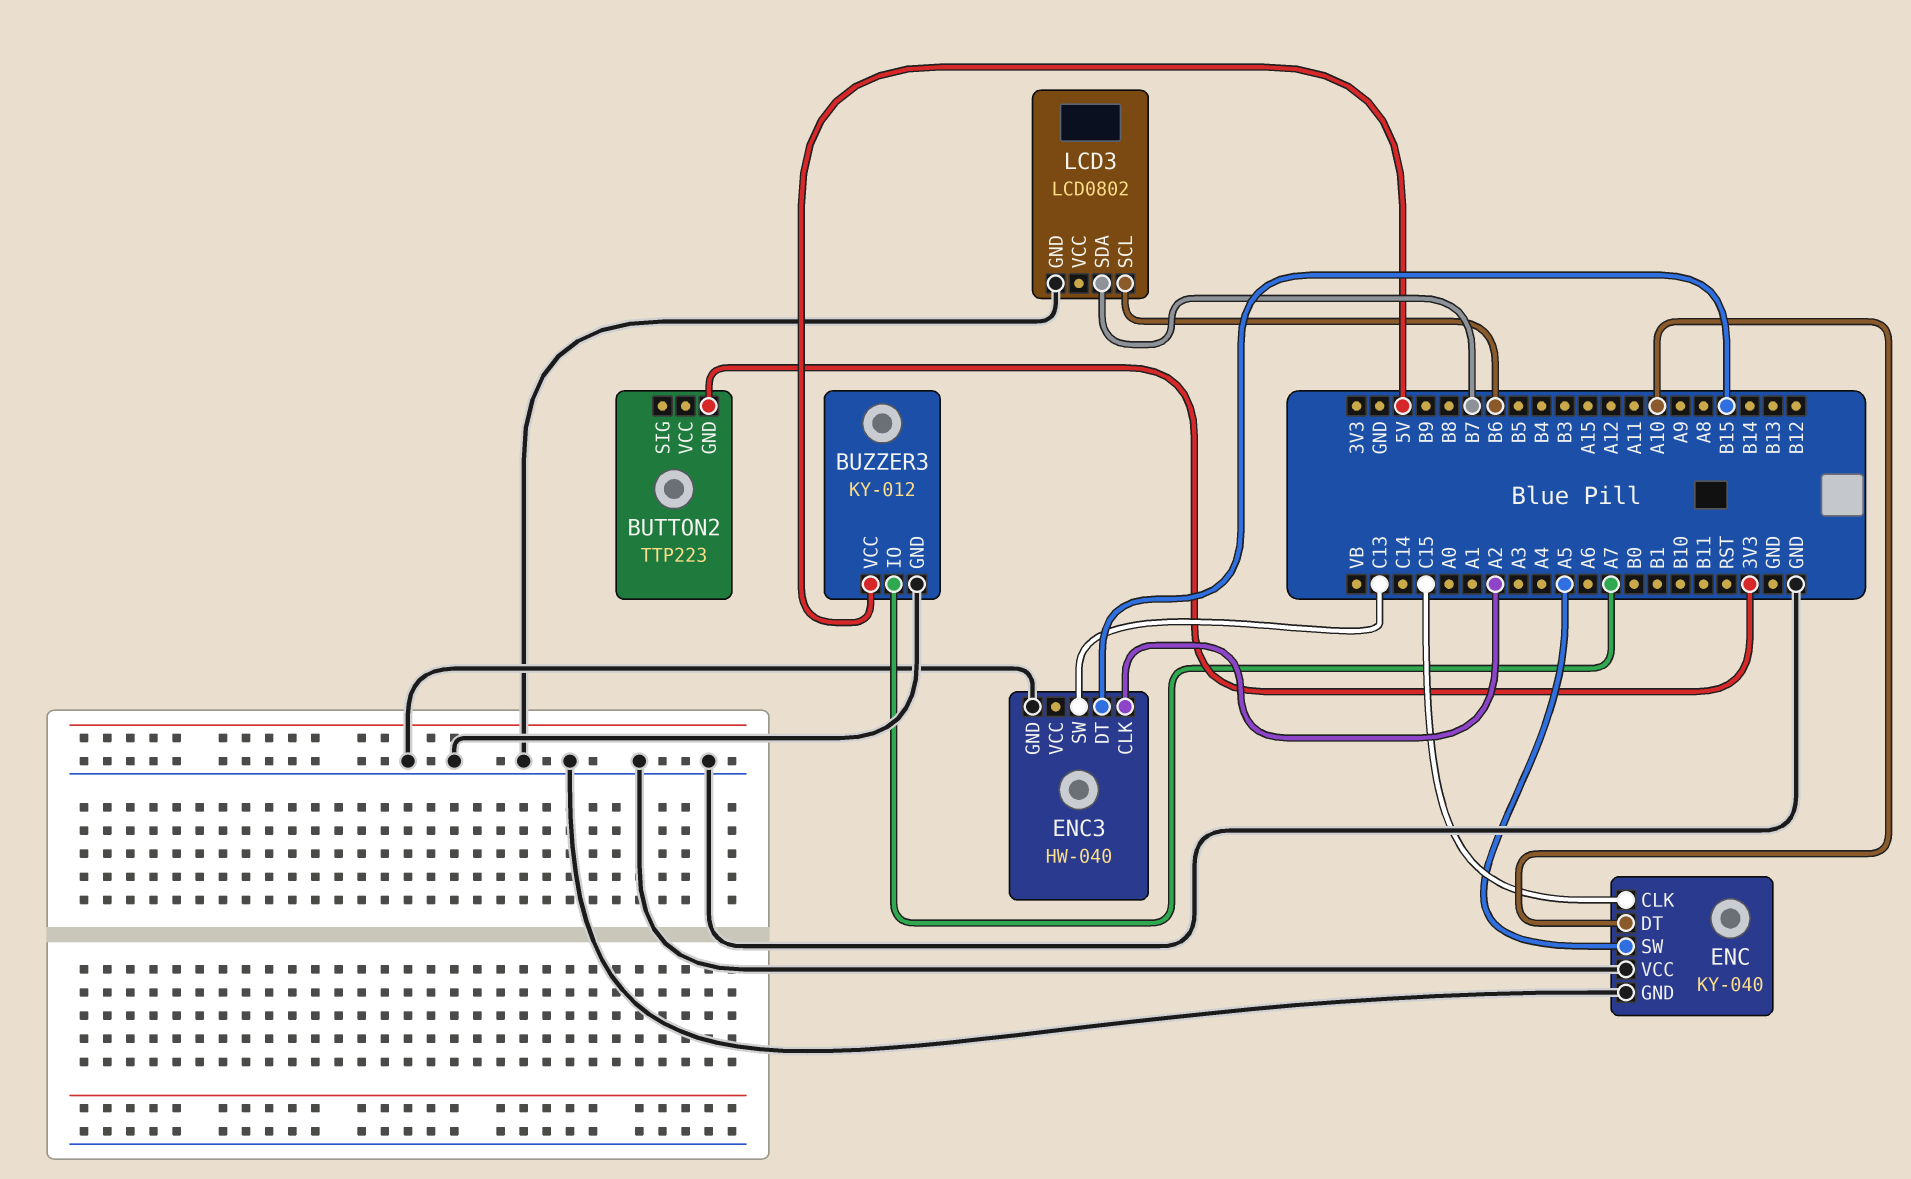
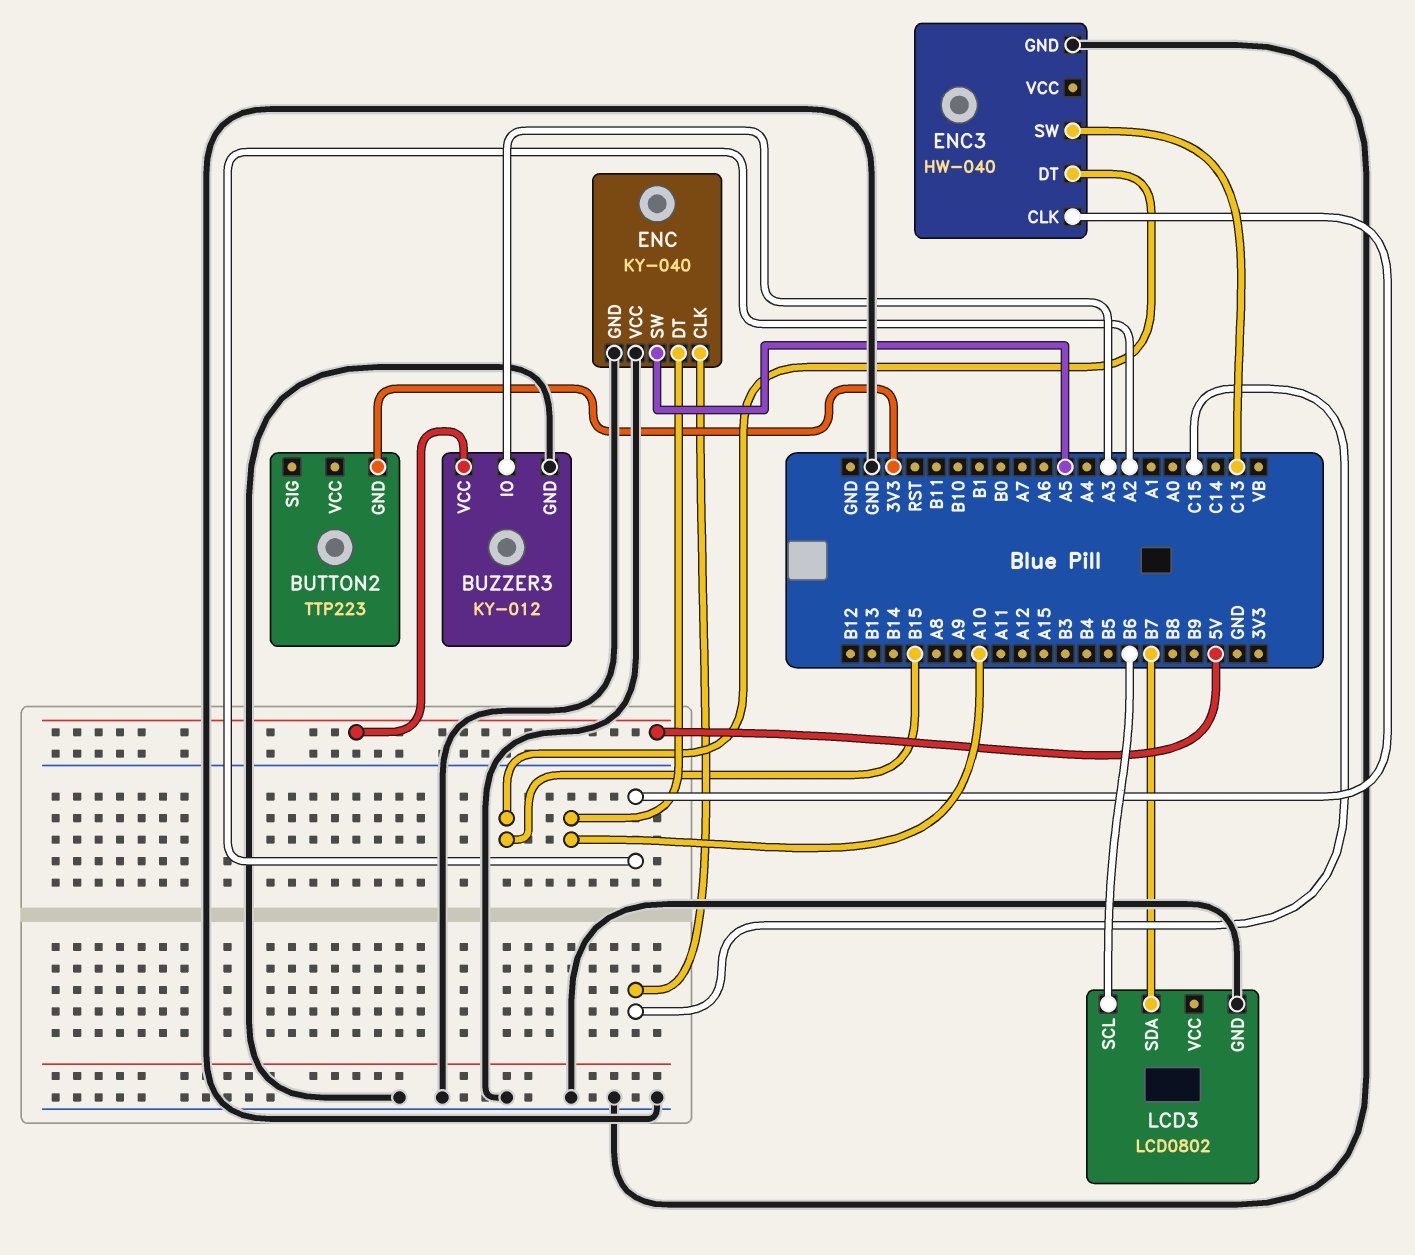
BUZZER3 pin IO: A7 -> A3

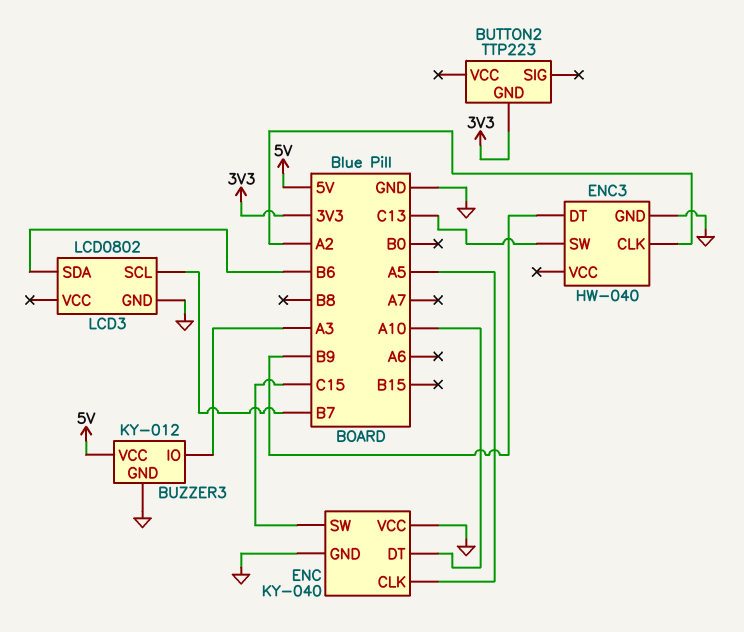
ENC pin CLK: C15 -> A5
ENC pin SW: A5 -> C15
ENC3 pin DT: B15 -> B9
LCD3 pin SCL: B6 -> B7
LCD3 pin SDA: B7 -> B6

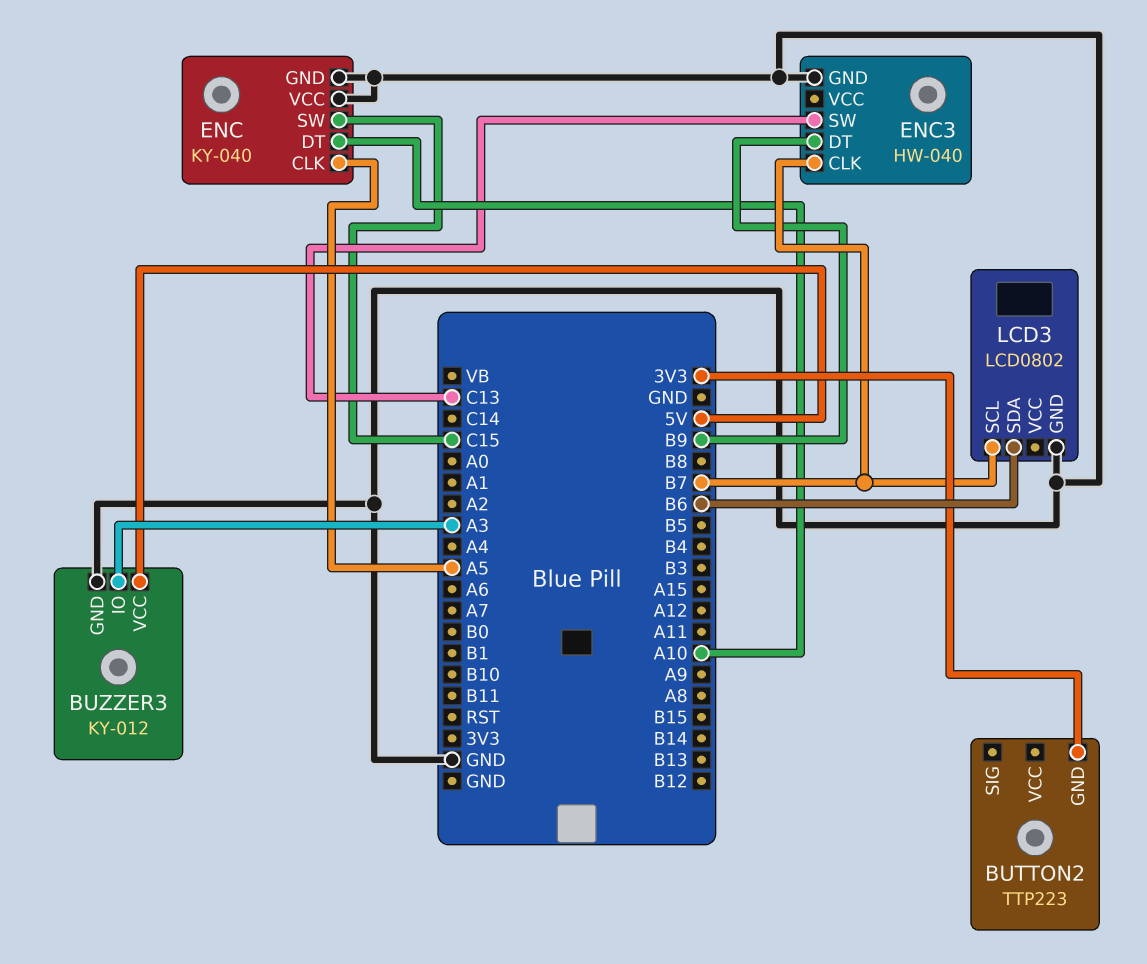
ENC3 pin CLK: A2 -> B7

